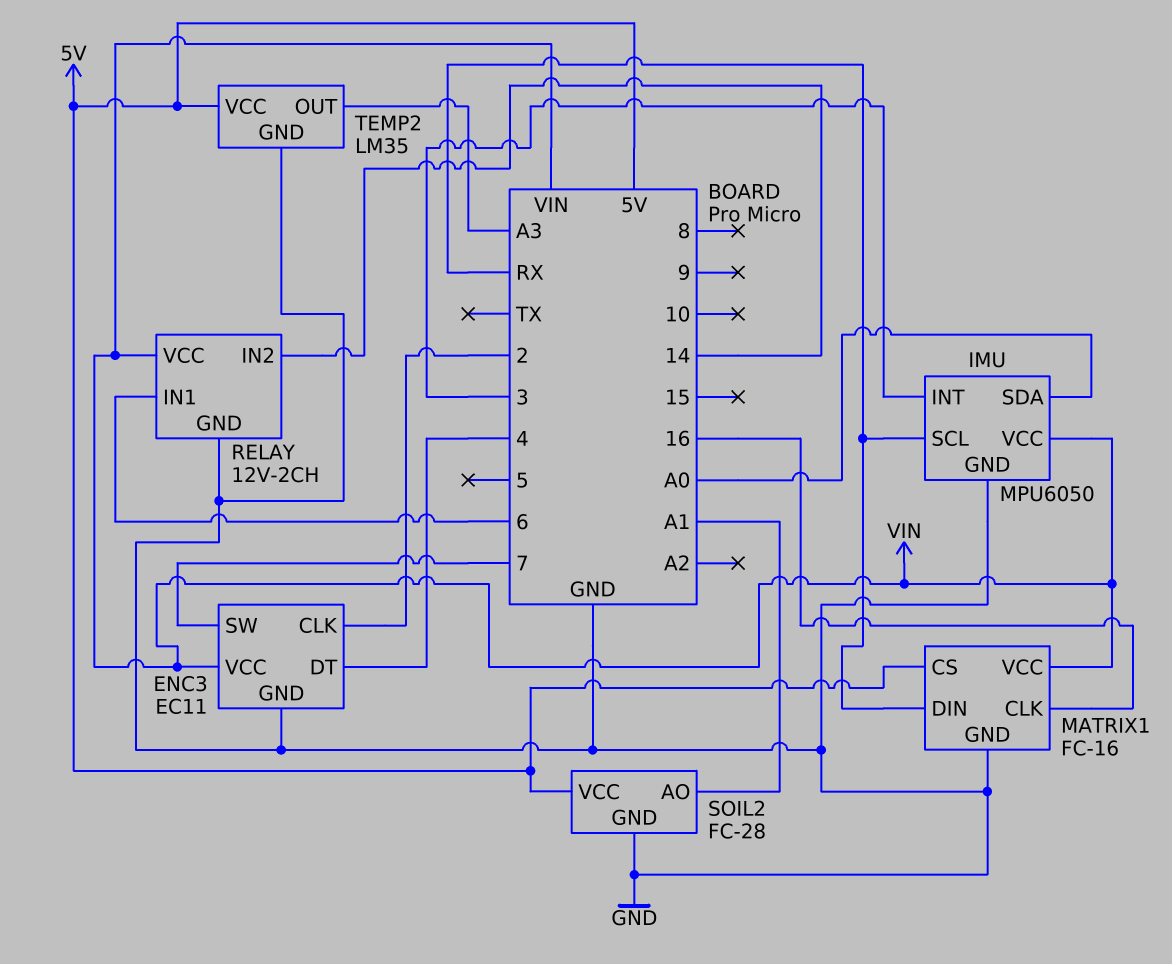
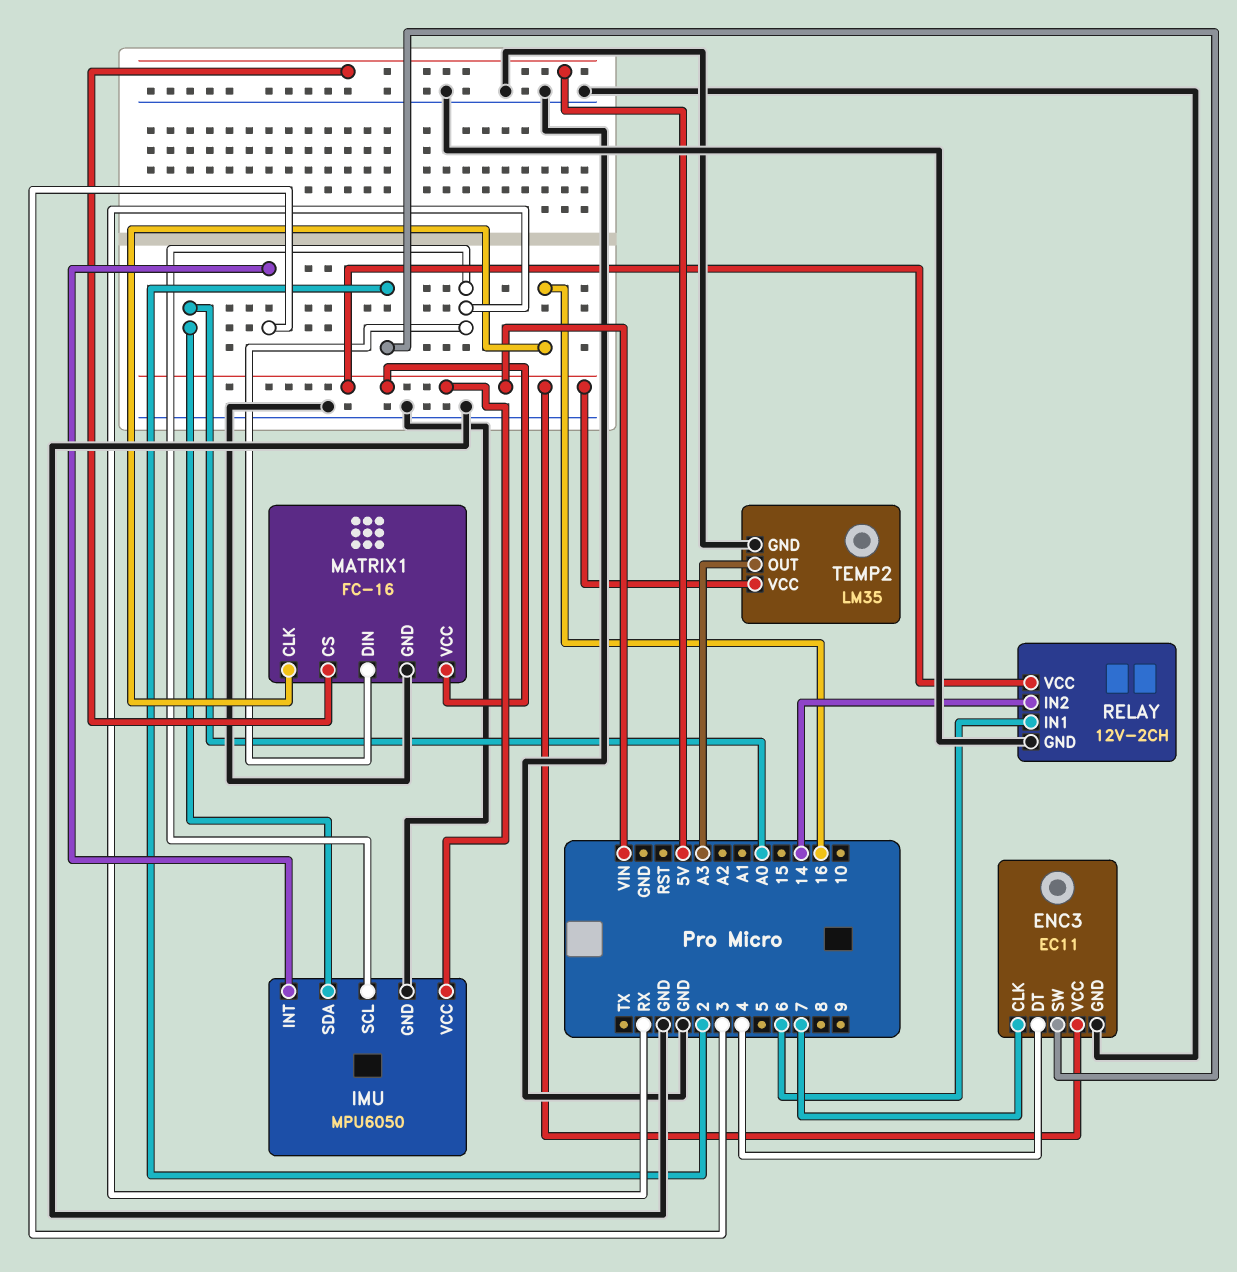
ENC3 pin CLK: 2 -> 7
ENC3 pin SW: 7 -> 2
SOIL2: FC-28 -> none
SOIL2 pin AO: A1 -> none
SOIL2 pin GND: GND -> none
SOIL2 pin VCC: 5V -> none
TEMP2 pin VCC: 5V -> VIN

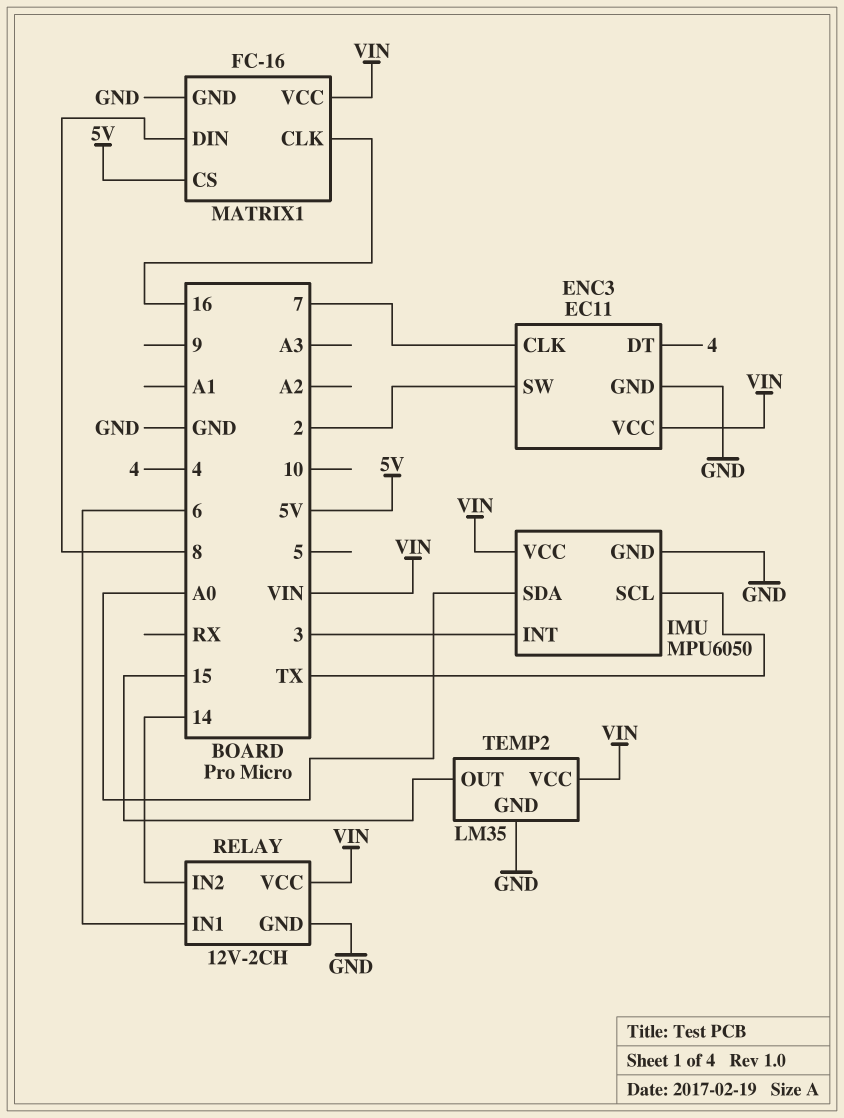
IMU pin SCL: RX -> TX
MATRIX1 pin DIN: RX -> 8
TEMP2 pin OUT: A3 -> 15

